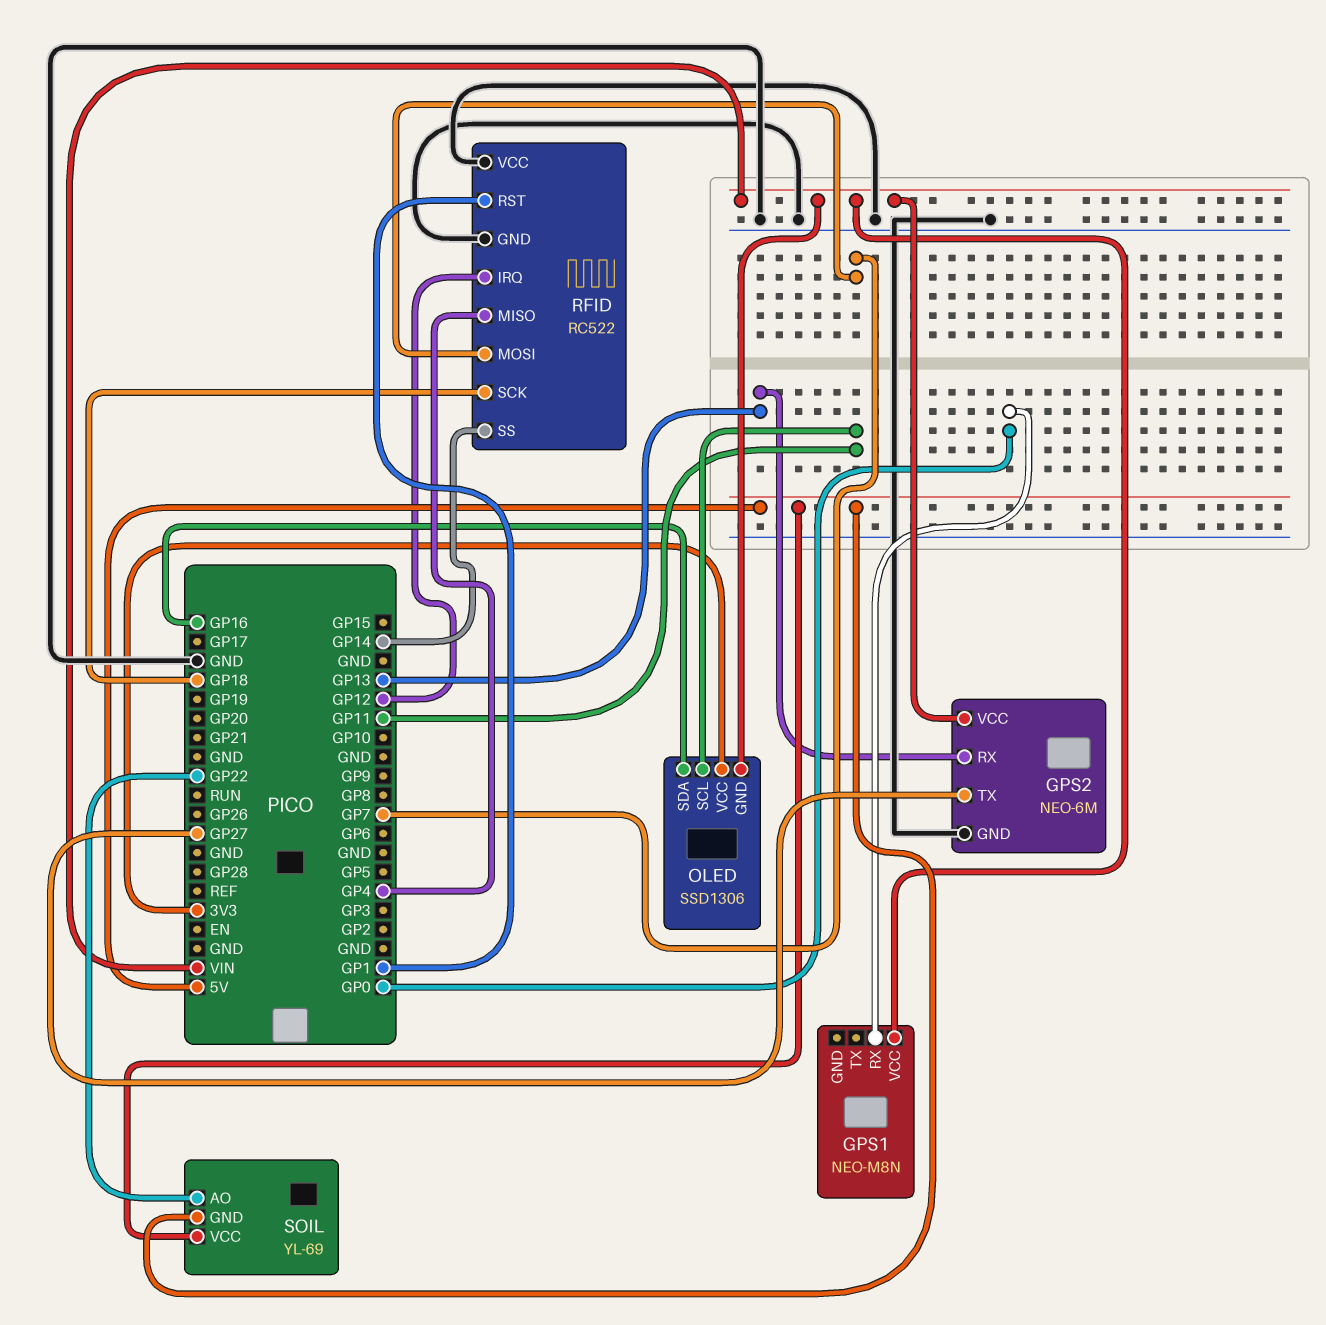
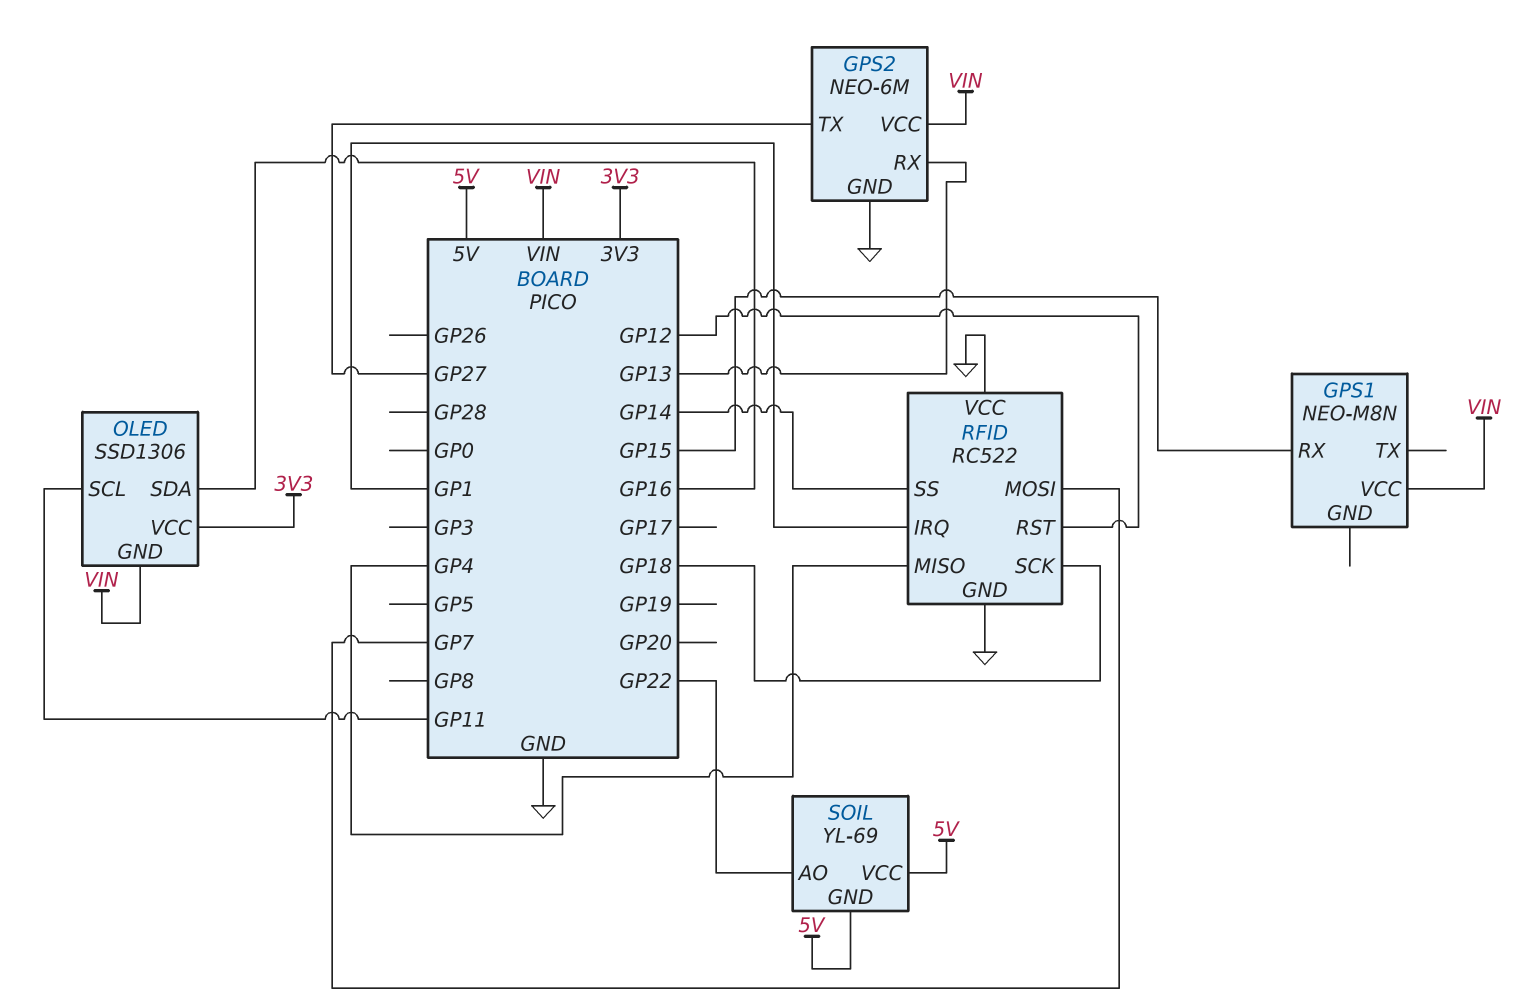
GPS1 pin RX: GP0 -> GP15
RFID pin IRQ: GP12 -> GP1
RFID pin RST: GP1 -> GP12

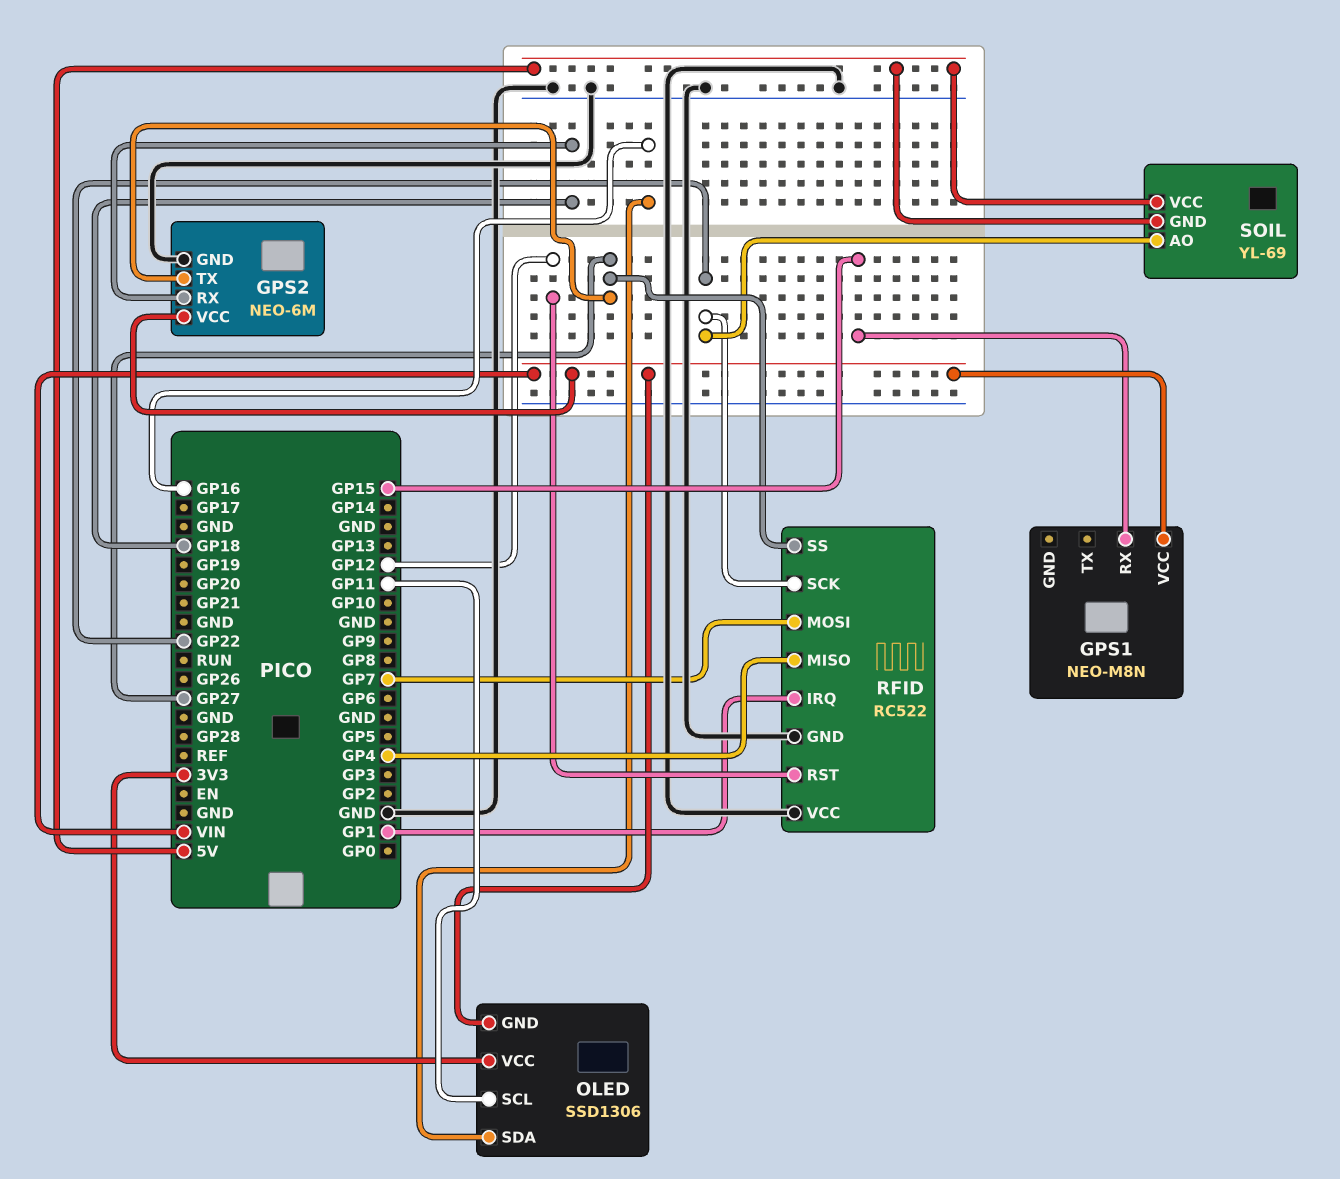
GPS2 pin RX: GP13 -> GP18
RFID pin SCK: GP18 -> GP22
RFID pin SS: GP14 -> GP27

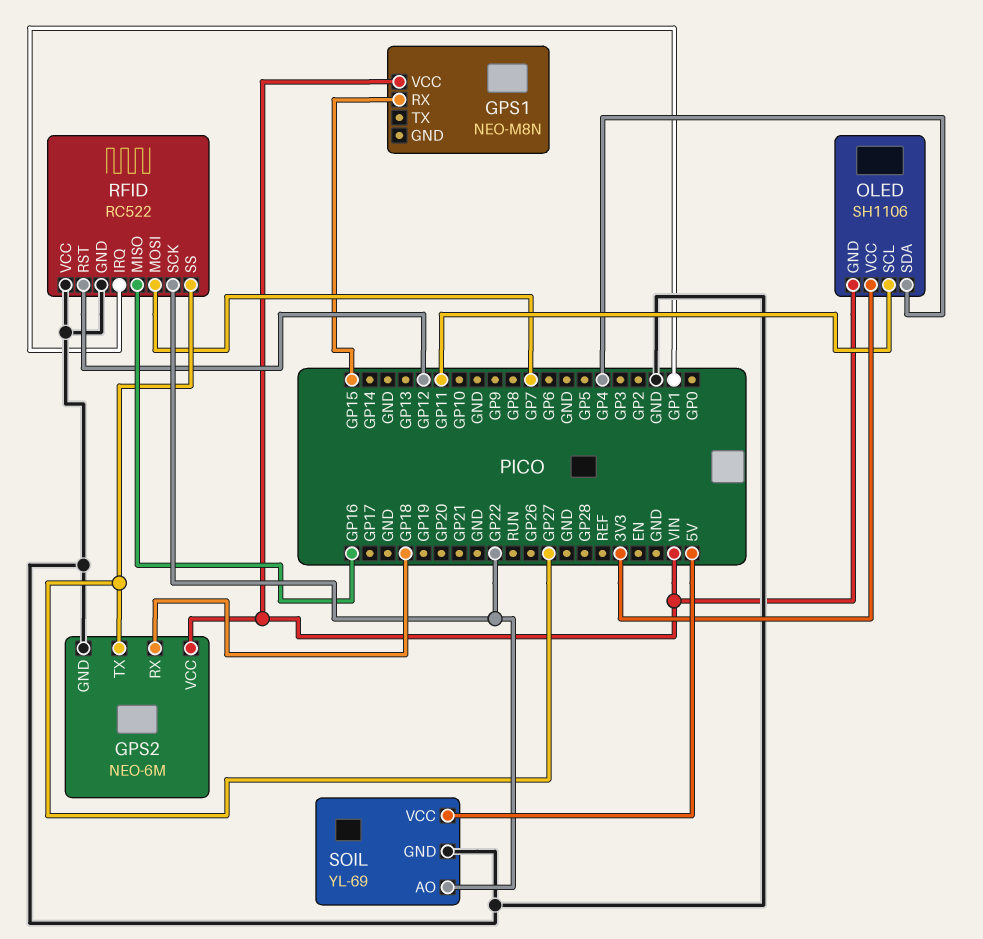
OLED: SSD1306 -> SH1106
OLED pin SDA: GP16 -> GP4
RFID pin MISO: GP4 -> GP16
SOIL pin GND: 5V -> GND

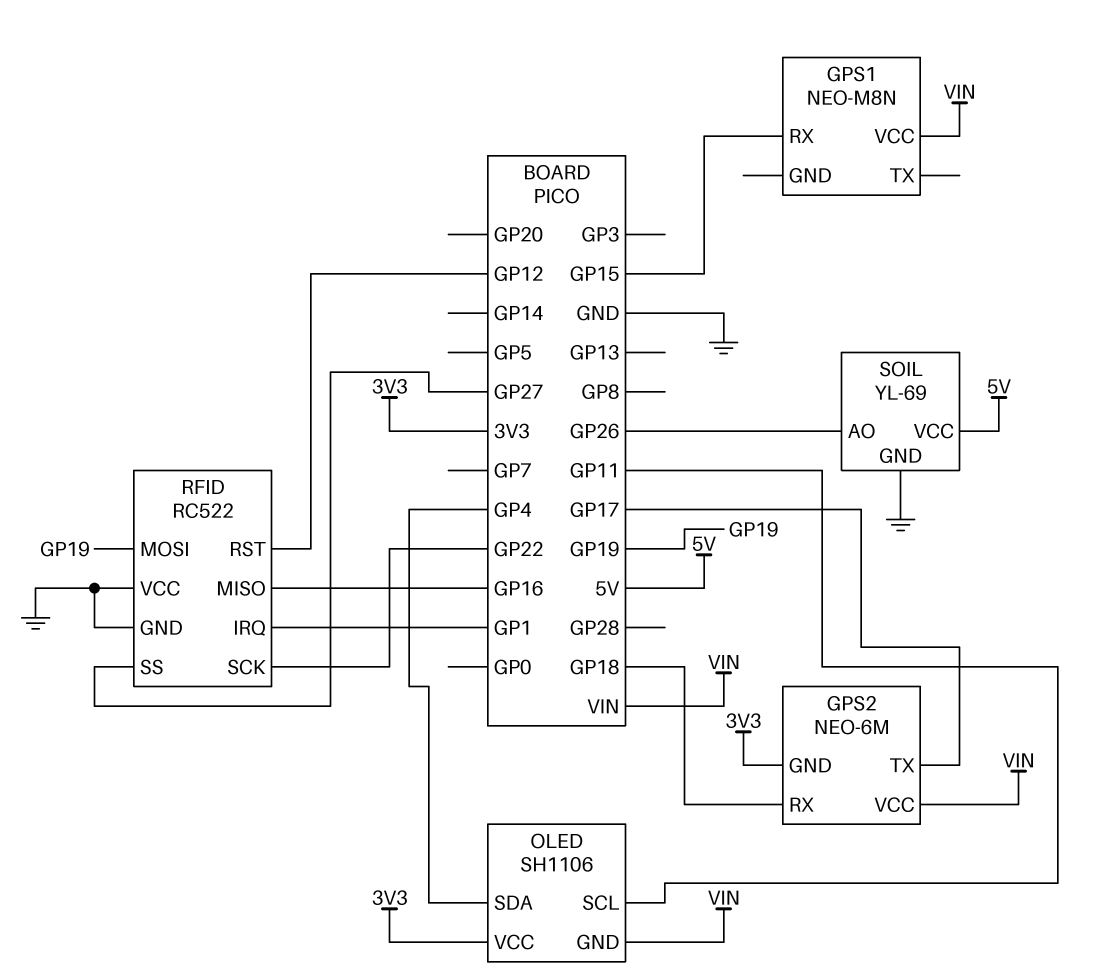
GPS2 pin GND: GND -> 3V3
GPS2 pin TX: GP27 -> GP17
RFID pin MOSI: GP7 -> GP19
SOIL pin AO: GP22 -> GP26

